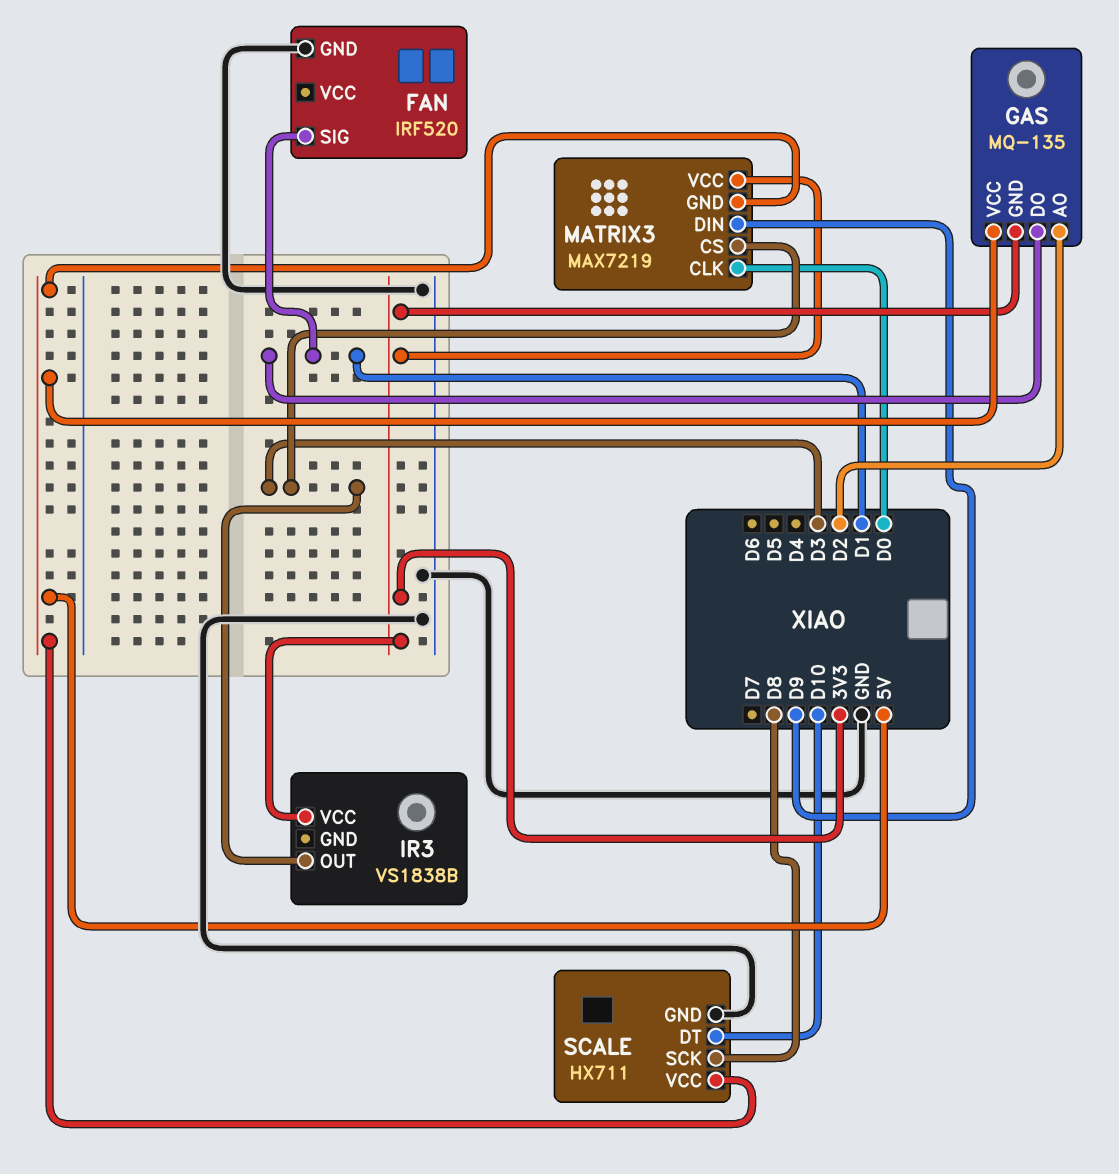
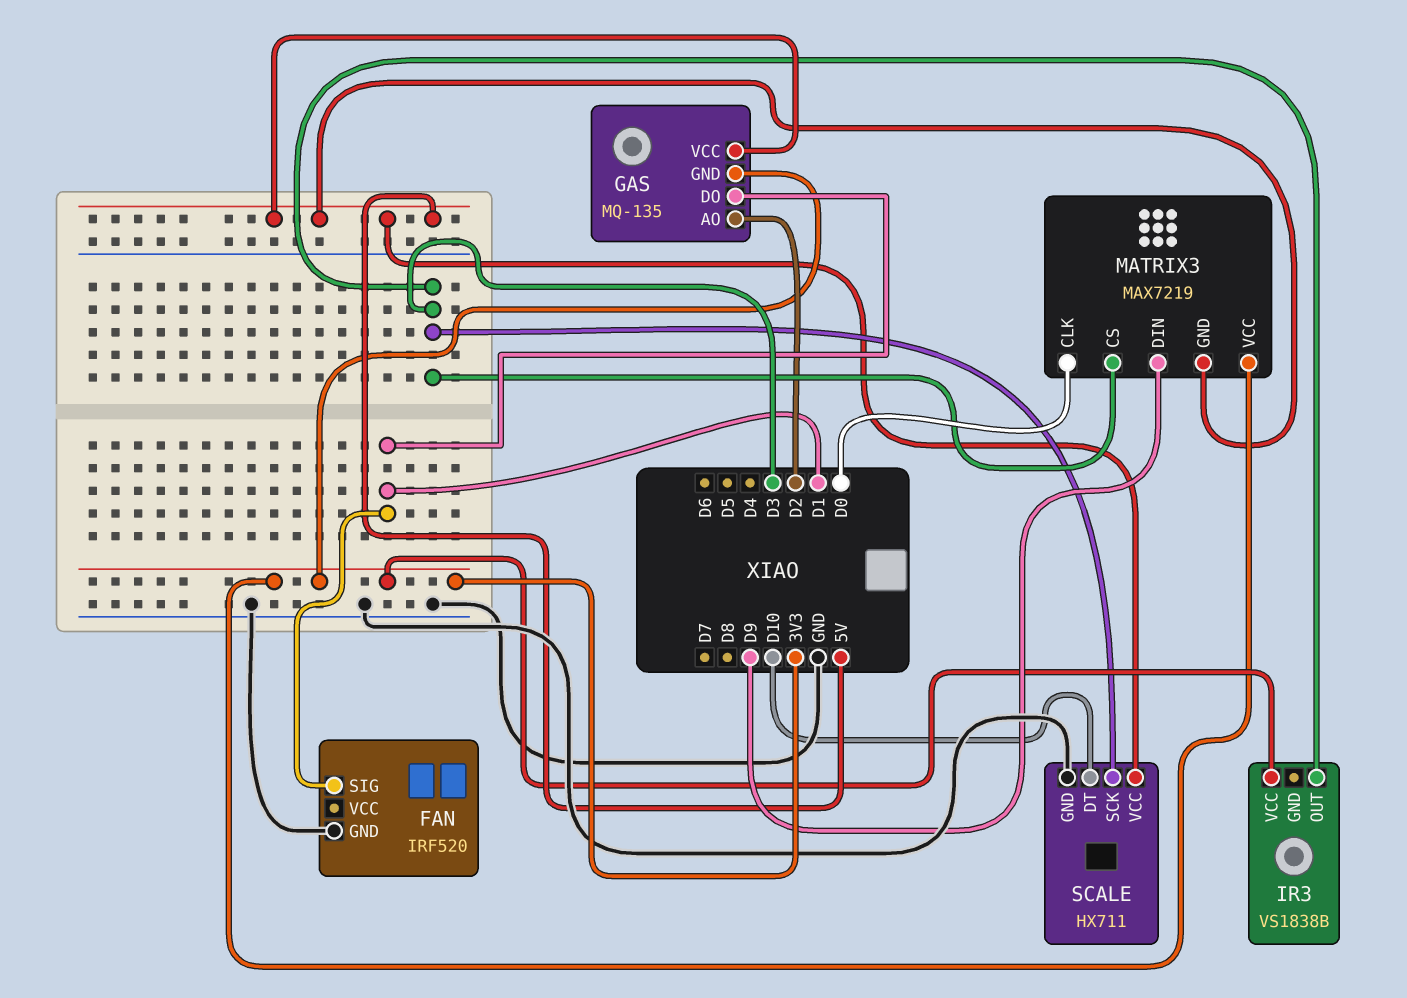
SCALE pin SCK: D8 -> D3

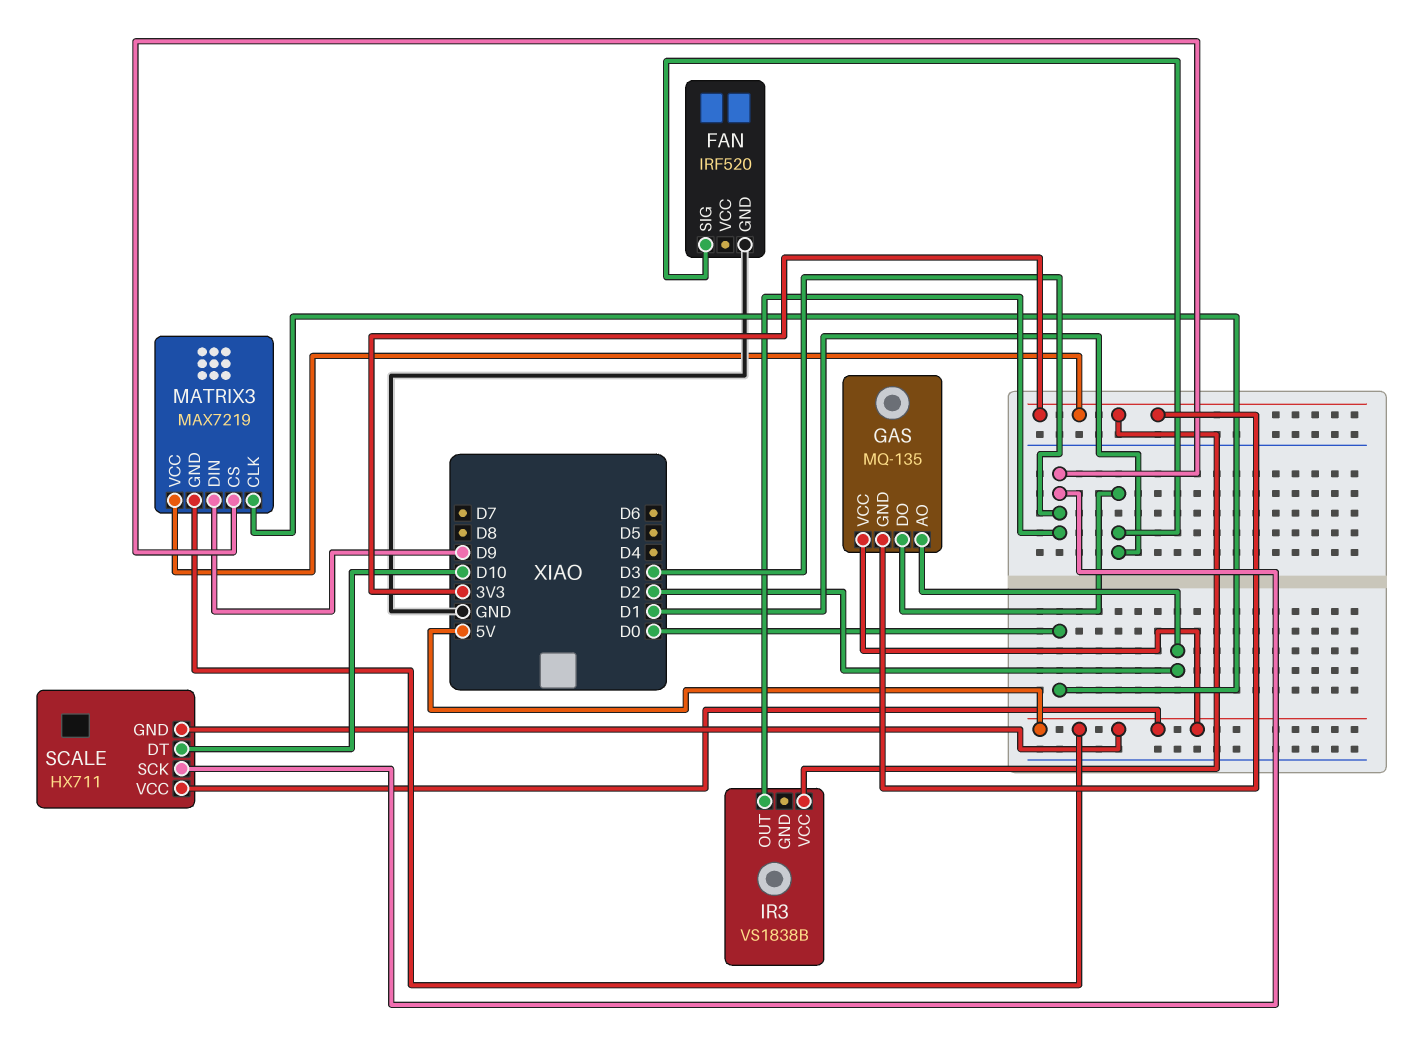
SCALE pin GND: GND -> 5V

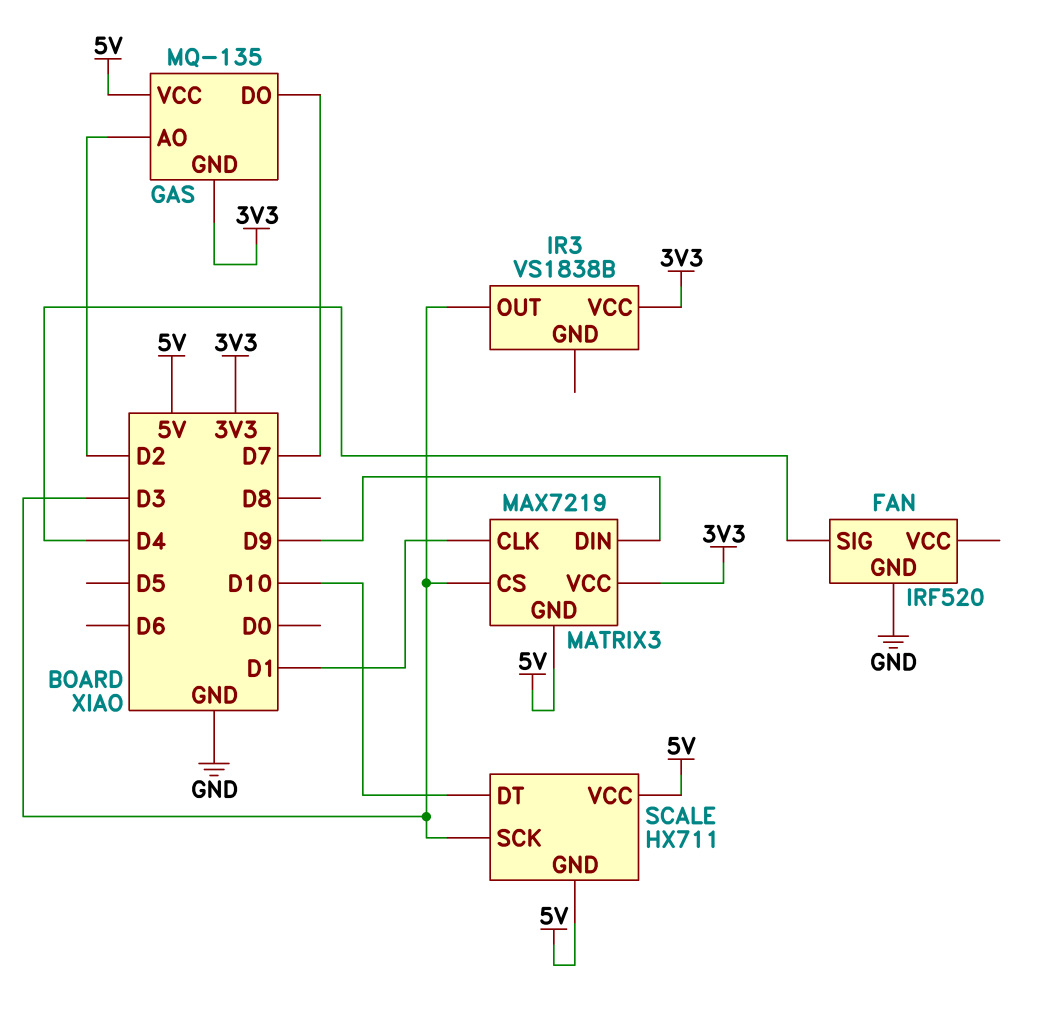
FAN pin SIG: D1 -> D4
GAS pin DO: D1 -> D7
MATRIX3 pin CLK: D0 -> D1

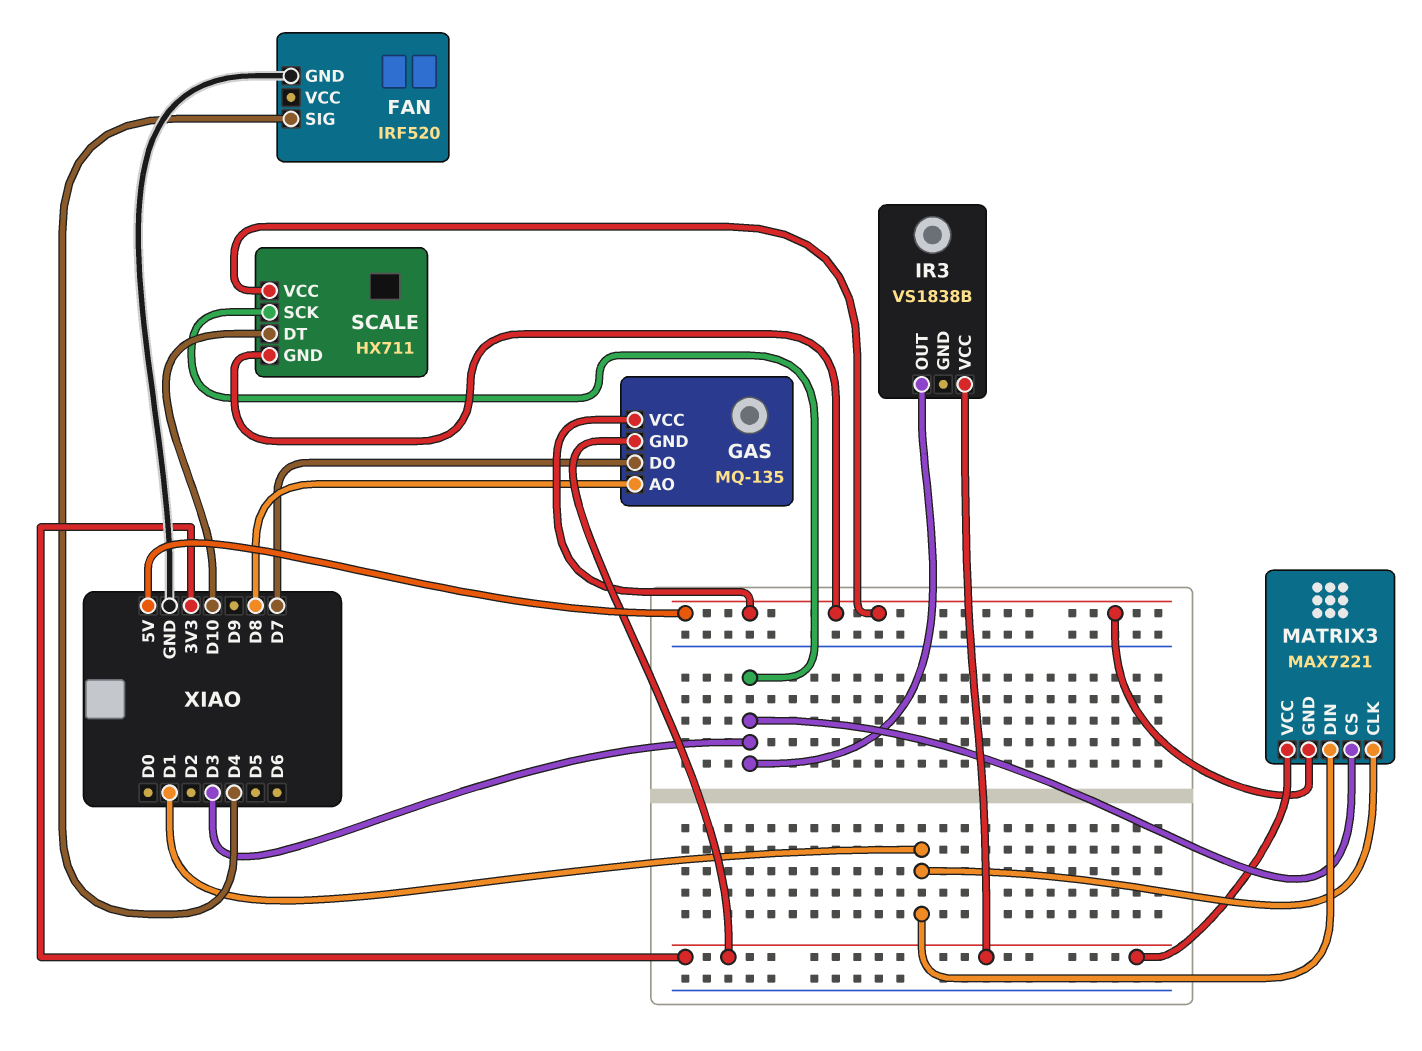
GAS pin AO: D2 -> D8
MATRIX3: MAX7219 -> MAX7221
MATRIX3 pin DIN: D9 -> D1

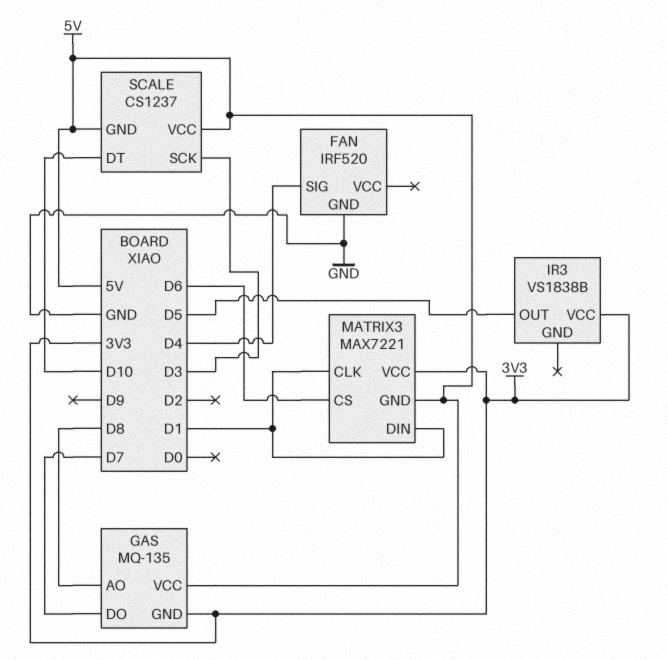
IR3 pin OUT: D3 -> D5
MATRIX3 pin CS: D3 -> D6
SCALE: HX711 -> CS1237

